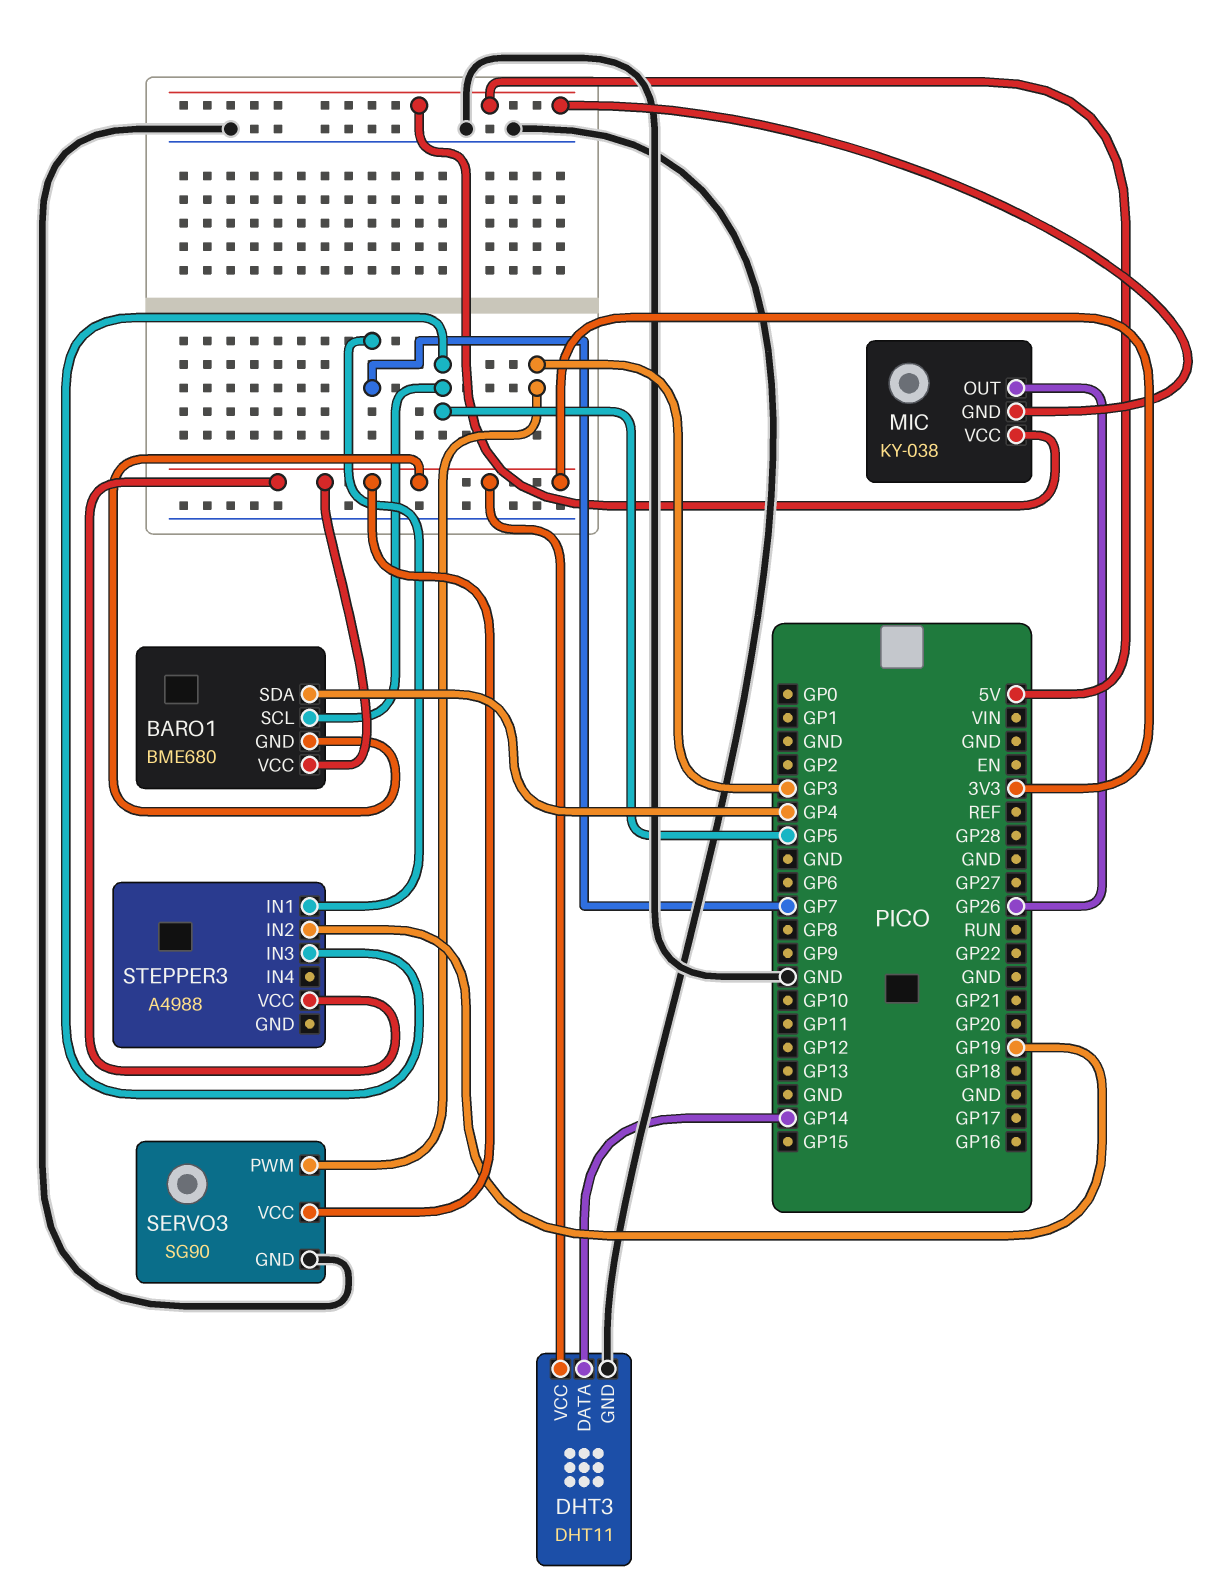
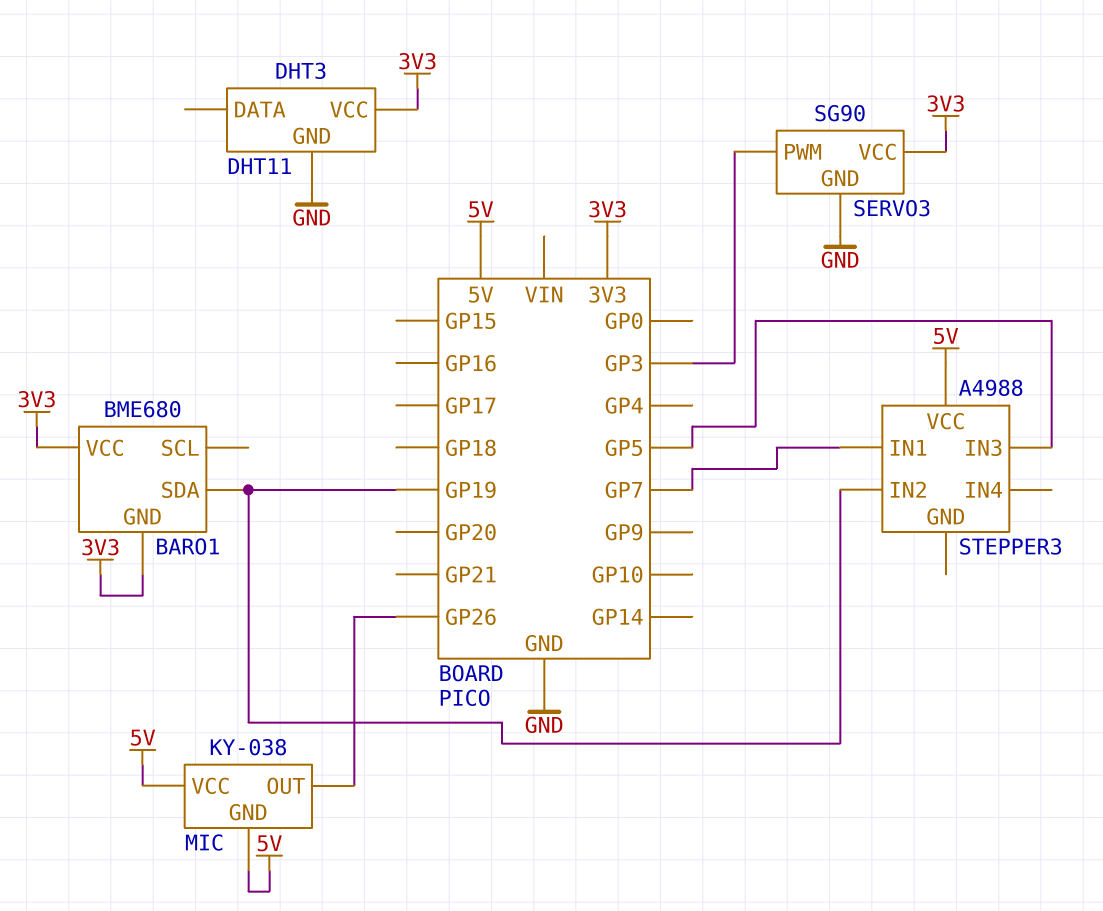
BARO1 pin SCL: GP5 -> none
BARO1 pin SDA: GP4 -> GP19
DHT3 pin DATA: GP14 -> none
STEPPER3 pin VCC: 3V3 -> 5V

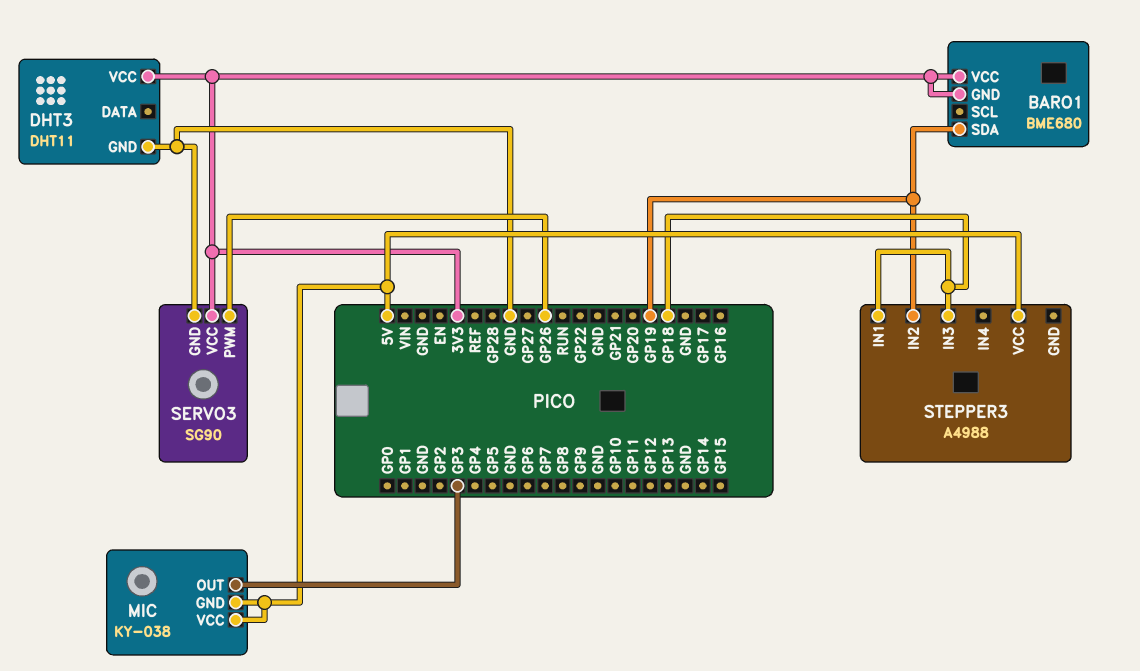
MIC pin OUT: GP26 -> GP3
SERVO3 pin PWM: GP3 -> GP26
STEPPER3 pin IN1: GP7 -> GP18
STEPPER3 pin IN3: GP5 -> GP18

